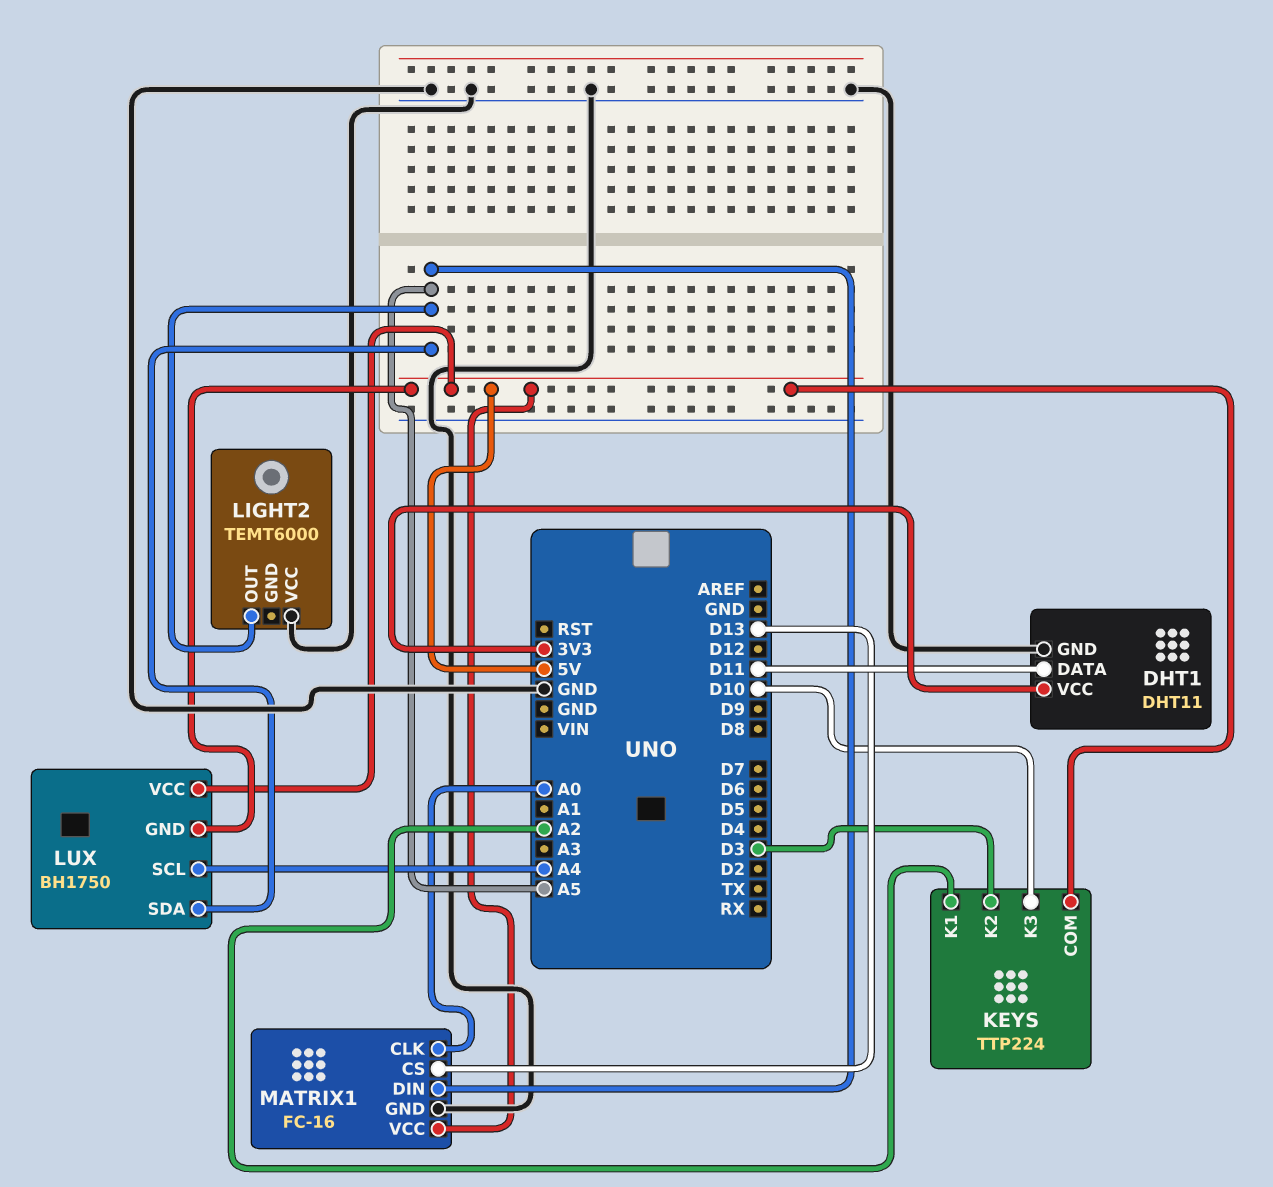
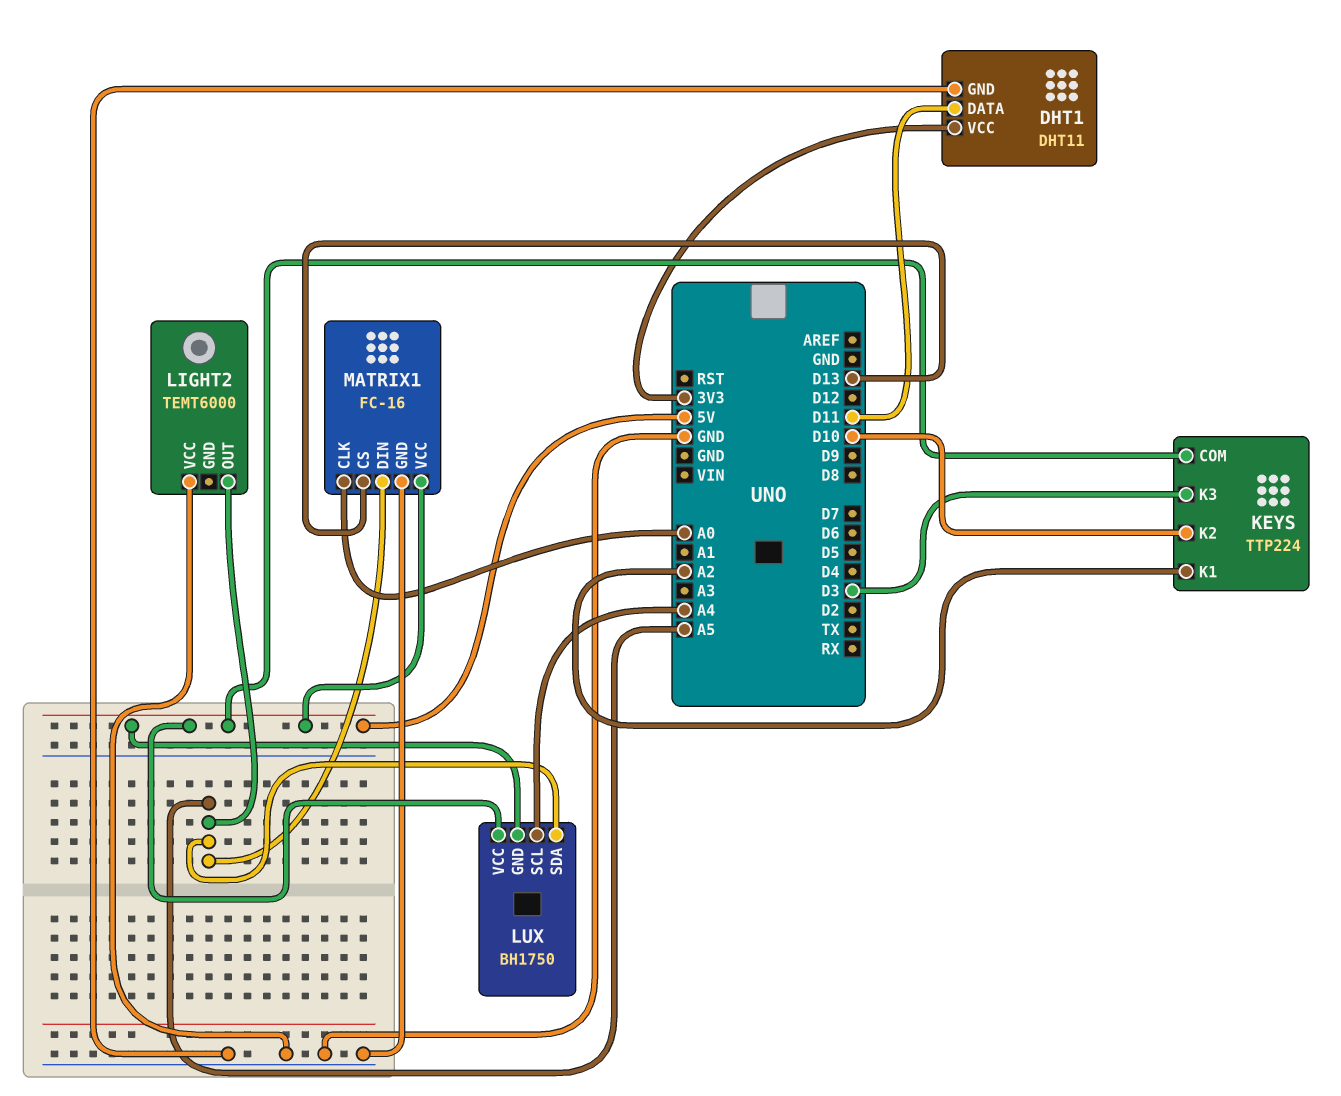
KEYS pin K2: D3 -> D10
KEYS pin K3: D10 -> D3

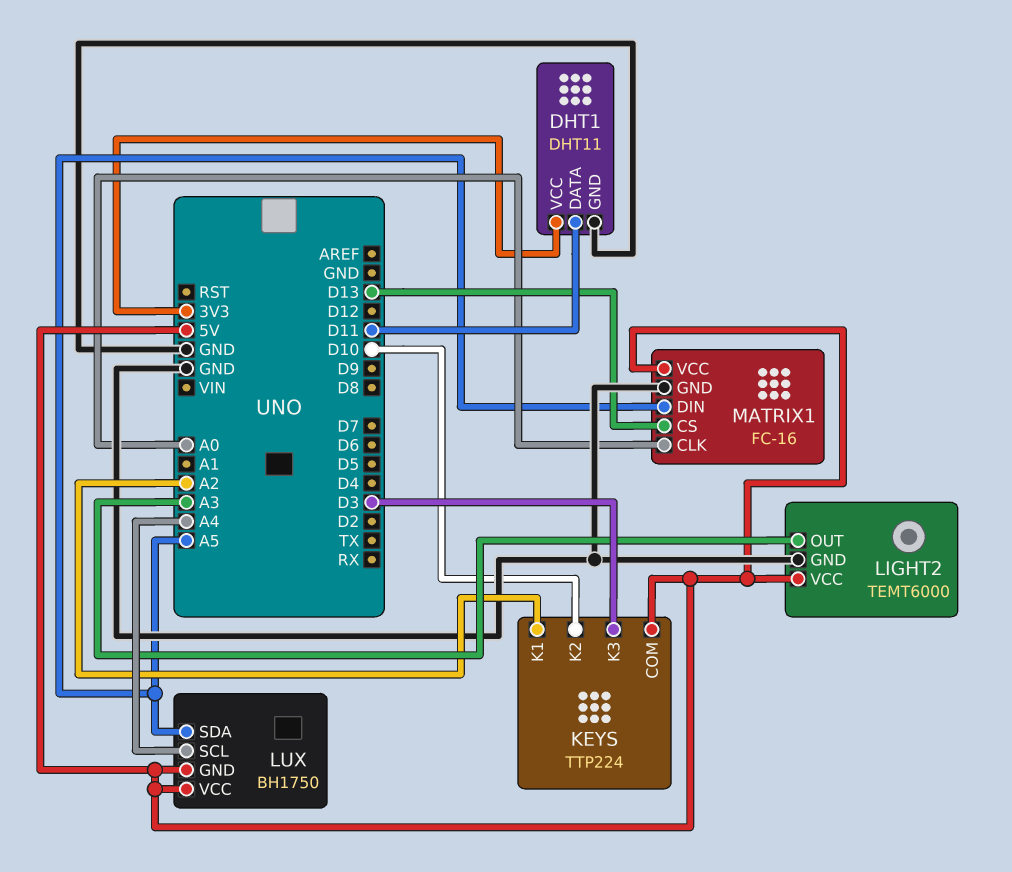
LIGHT2 pin GND: none -> GND
LIGHT2 pin OUT: A5 -> A3
LIGHT2 pin VCC: GND -> 5V

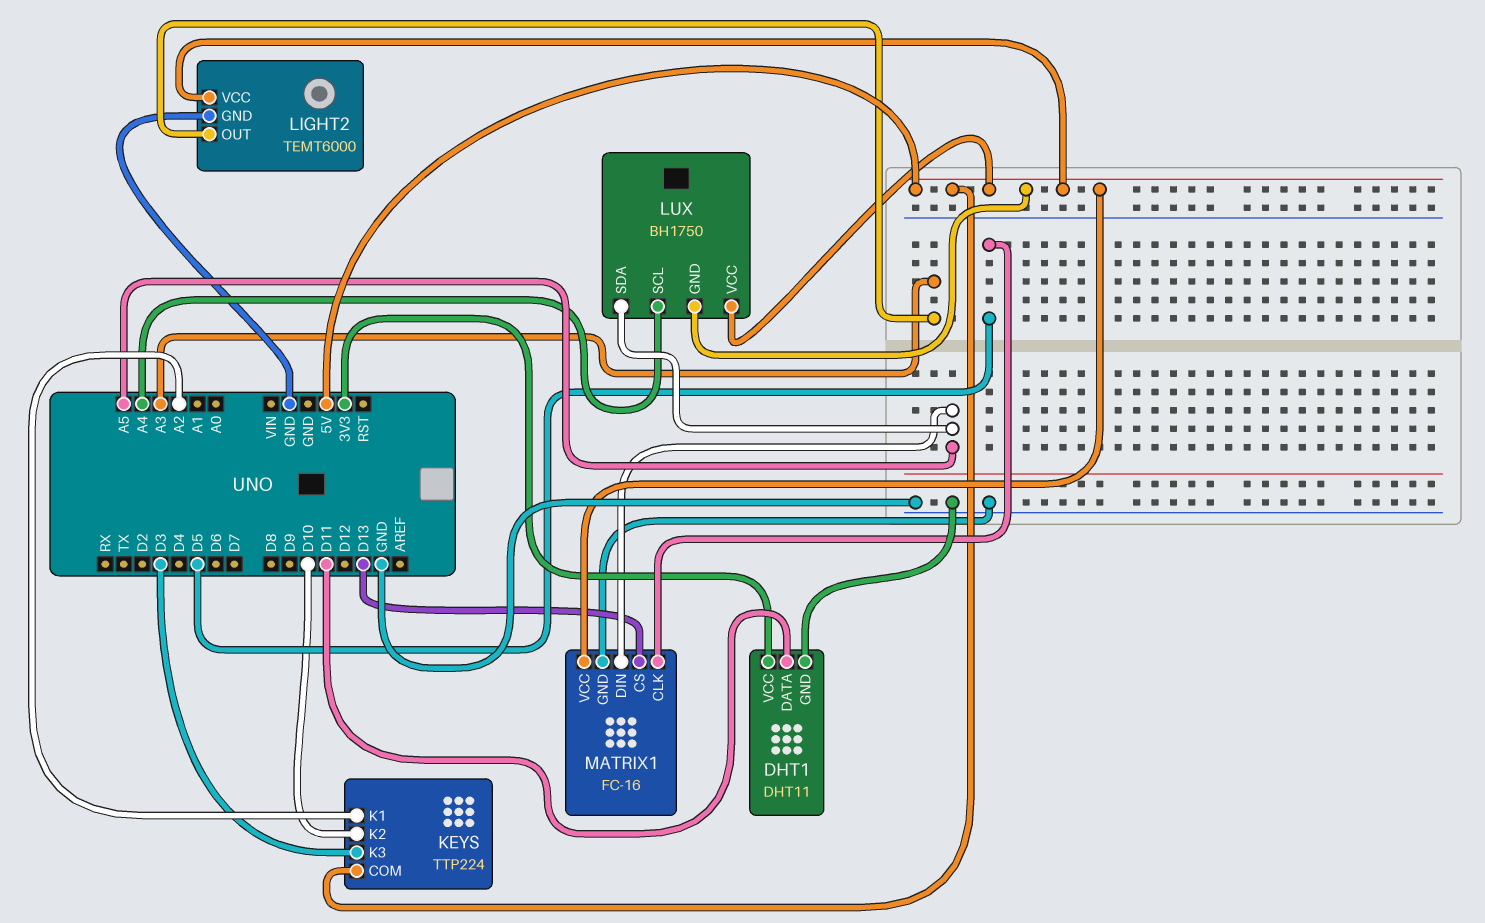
MATRIX1 pin CLK: A0 -> D5

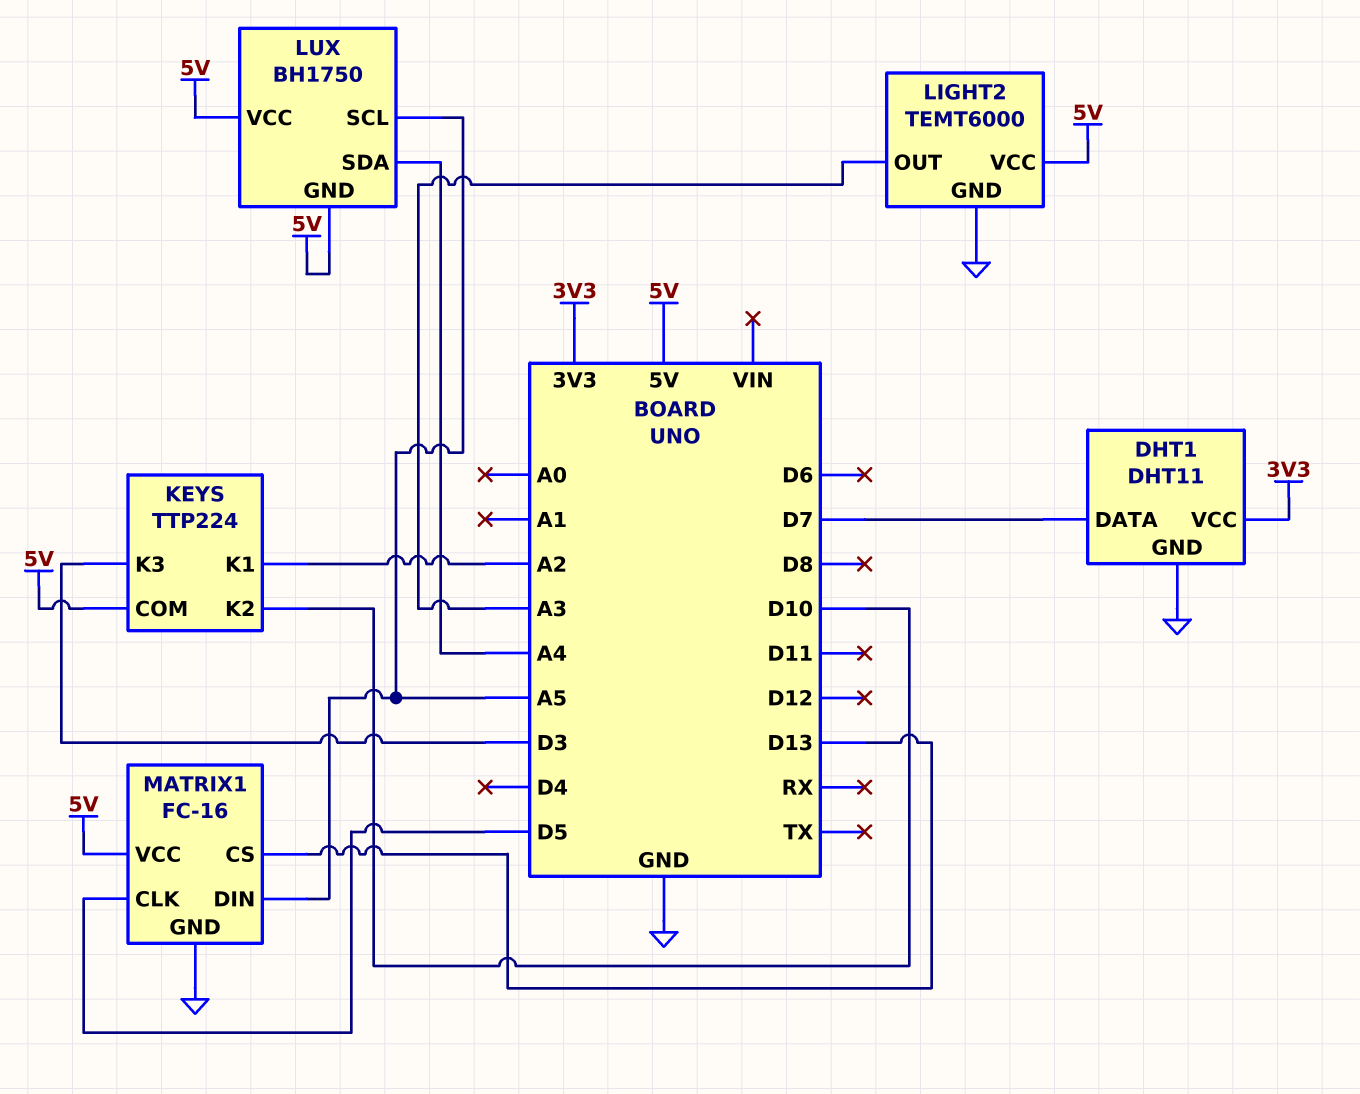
DHT1 pin DATA: D11 -> D7
LUX pin SCL: A4 -> A5
LUX pin SDA: A5 -> A4

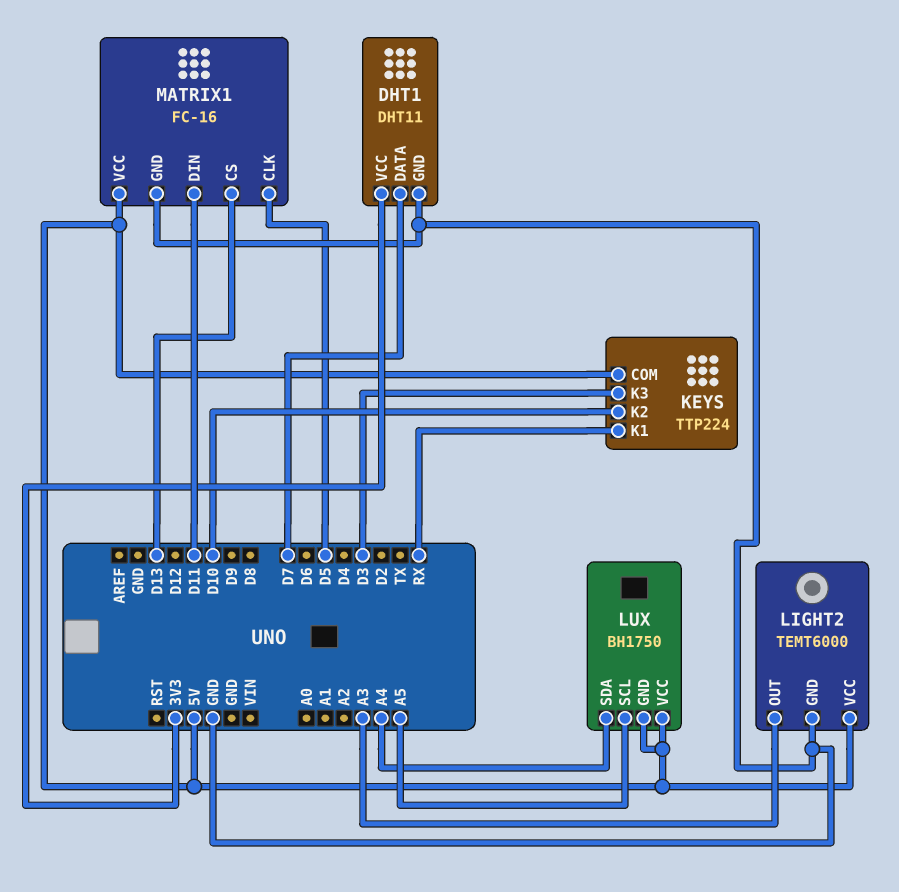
KEYS pin K1: A2 -> RX
MATRIX1 pin DIN: A5 -> D11

